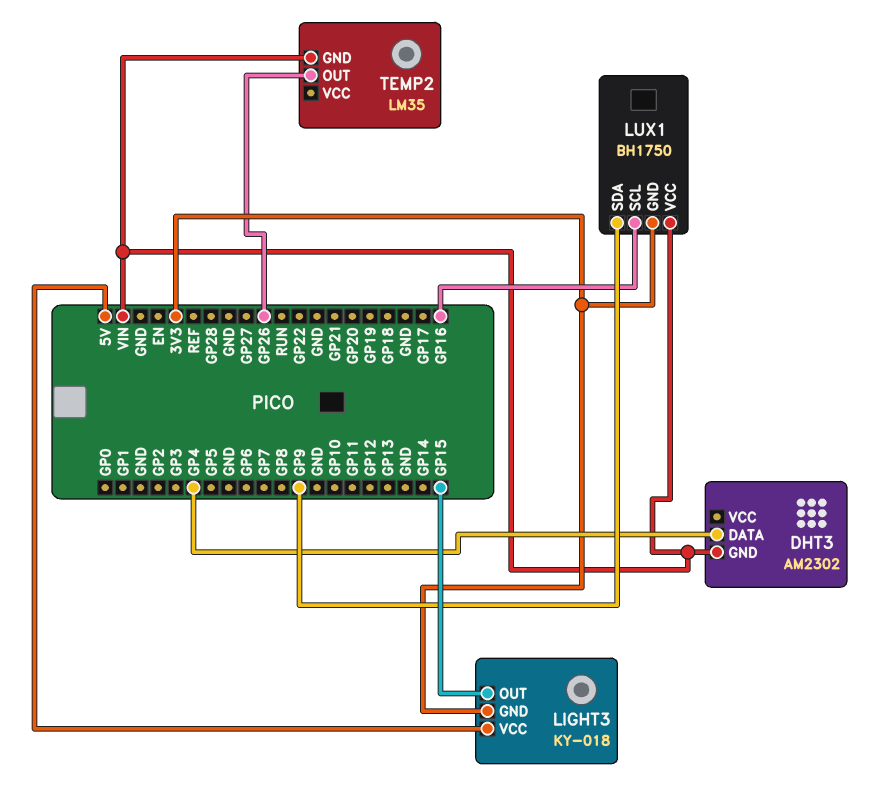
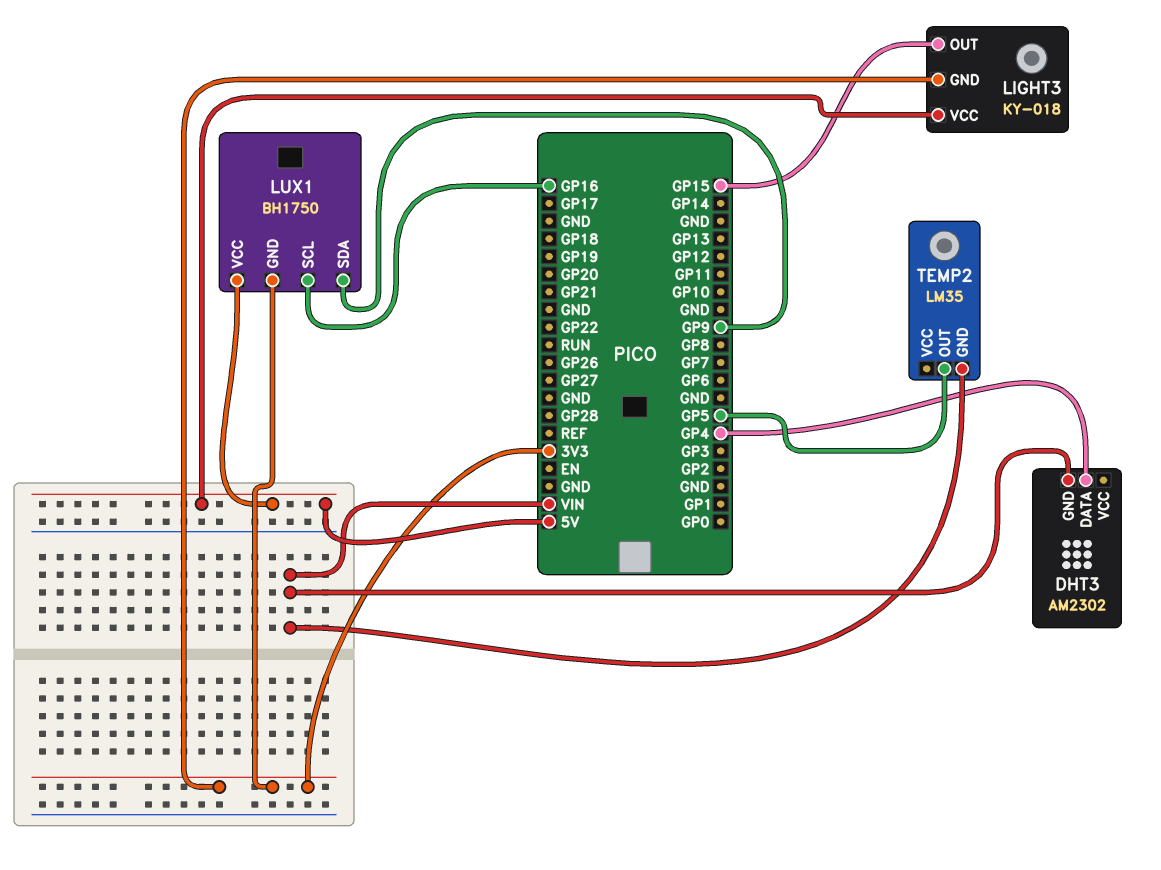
LUX1 pin VCC: VIN -> 5V
TEMP2 pin OUT: GP26 -> GP5

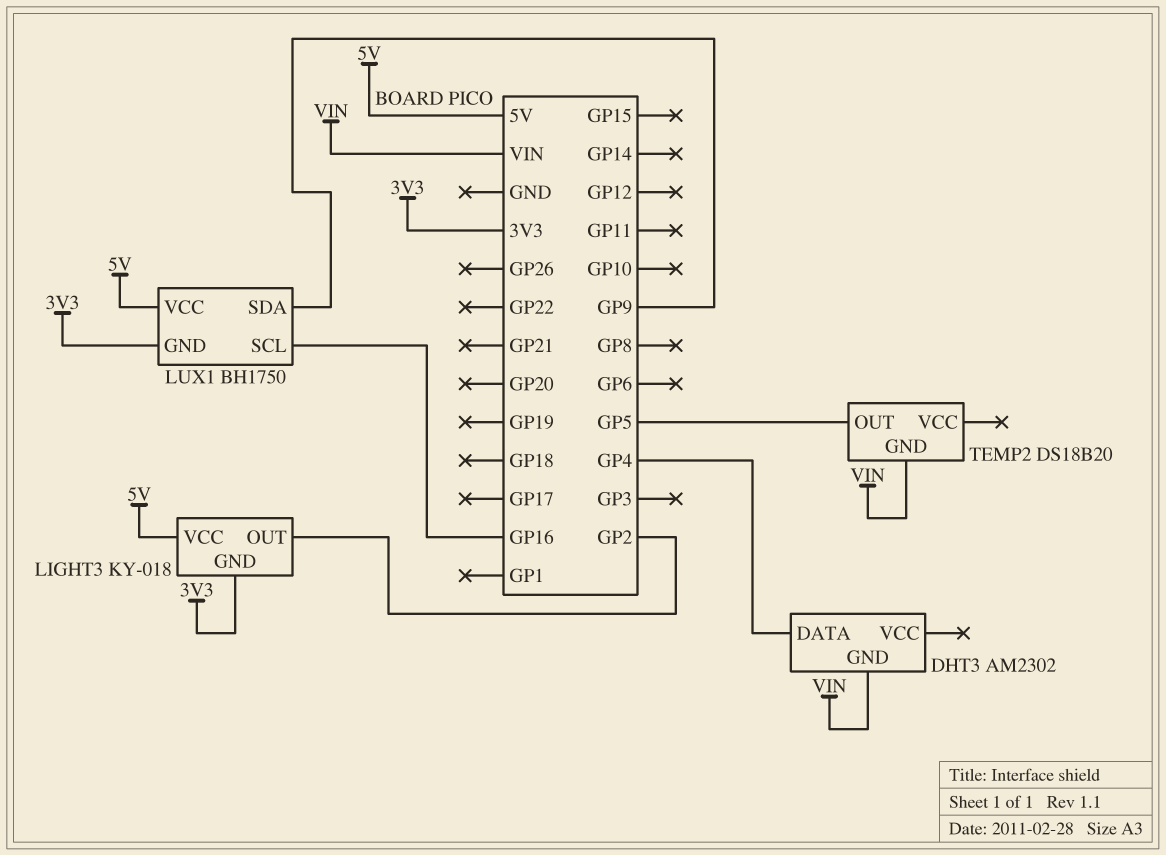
LIGHT3 pin OUT: GP15 -> GP2
TEMP2: LM35 -> DS18B20

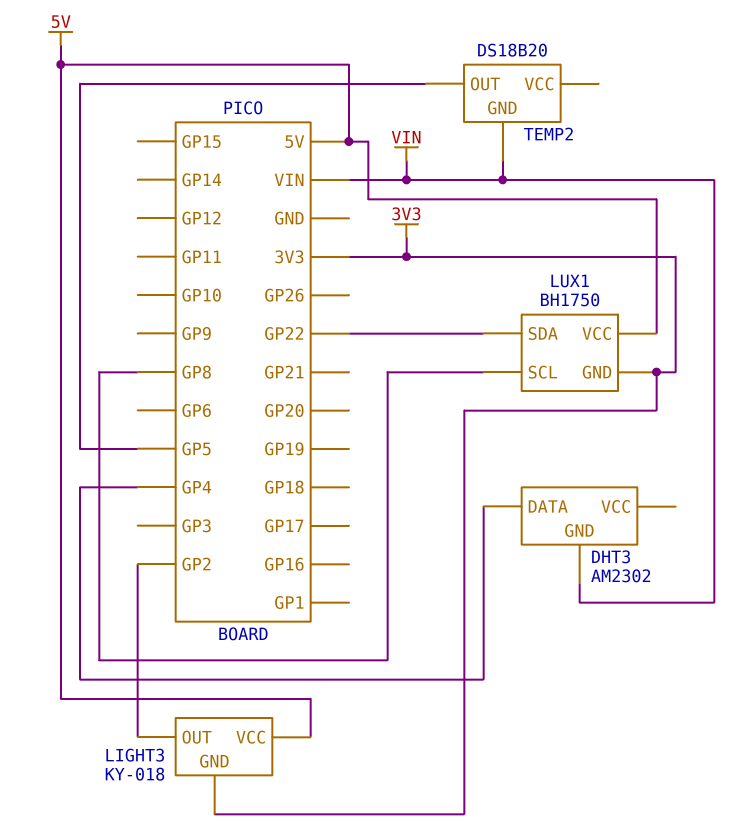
LUX1 pin SCL: GP16 -> GP8
LUX1 pin SDA: GP9 -> GP22

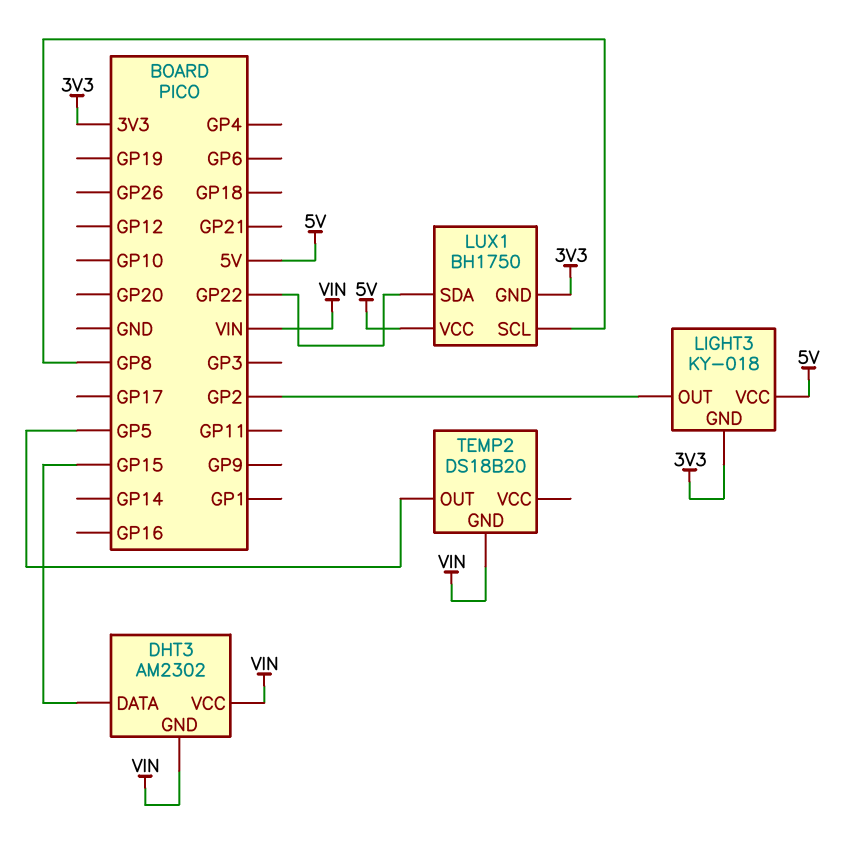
DHT3 pin DATA: GP4 -> GP15
DHT3 pin VCC: none -> VIN

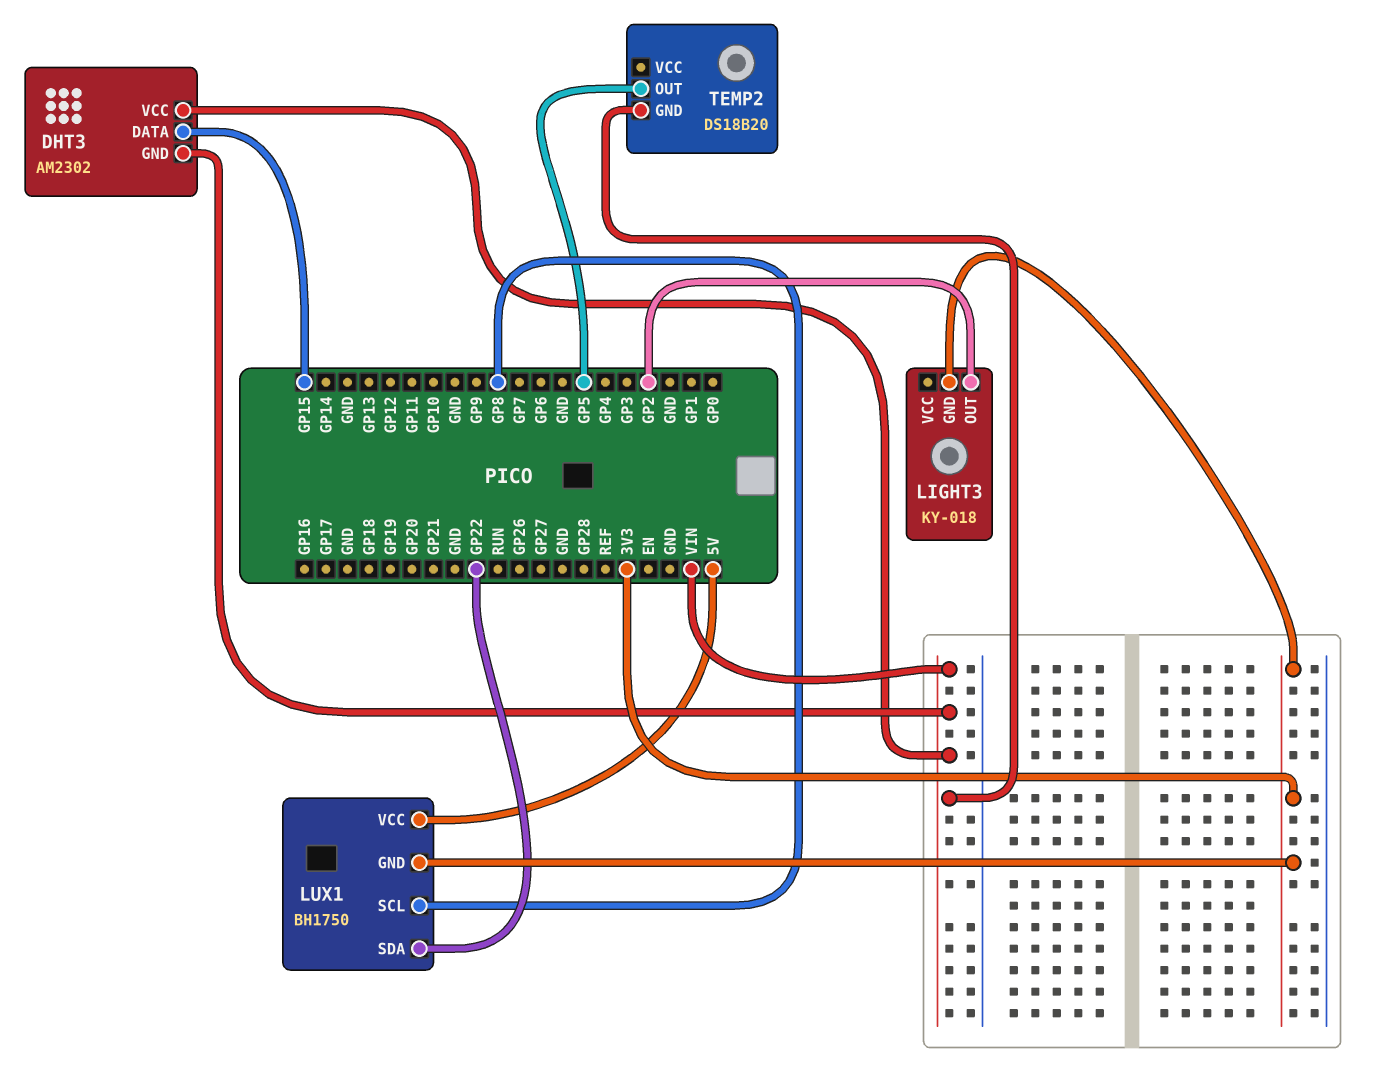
LIGHT3 pin VCC: 5V -> none

